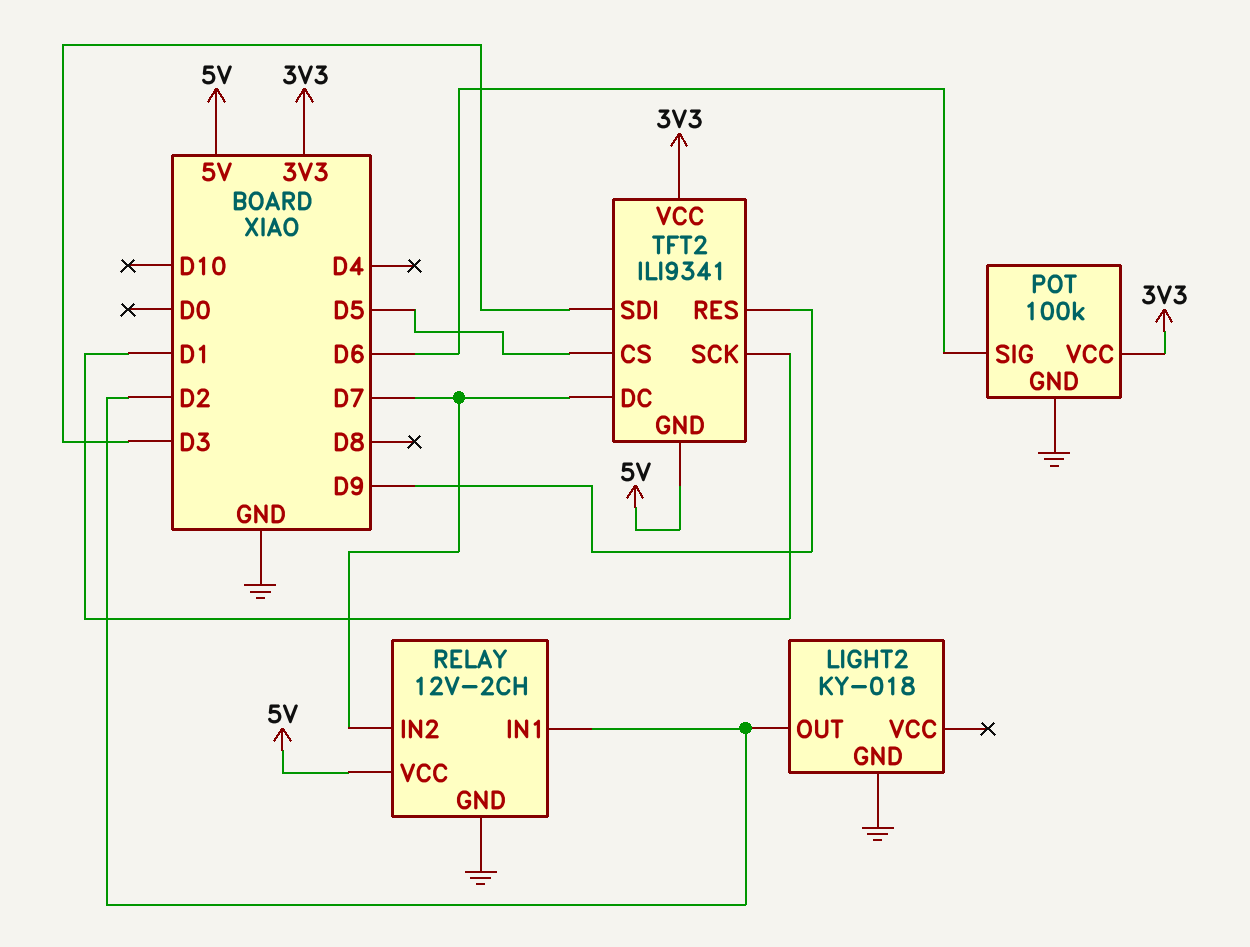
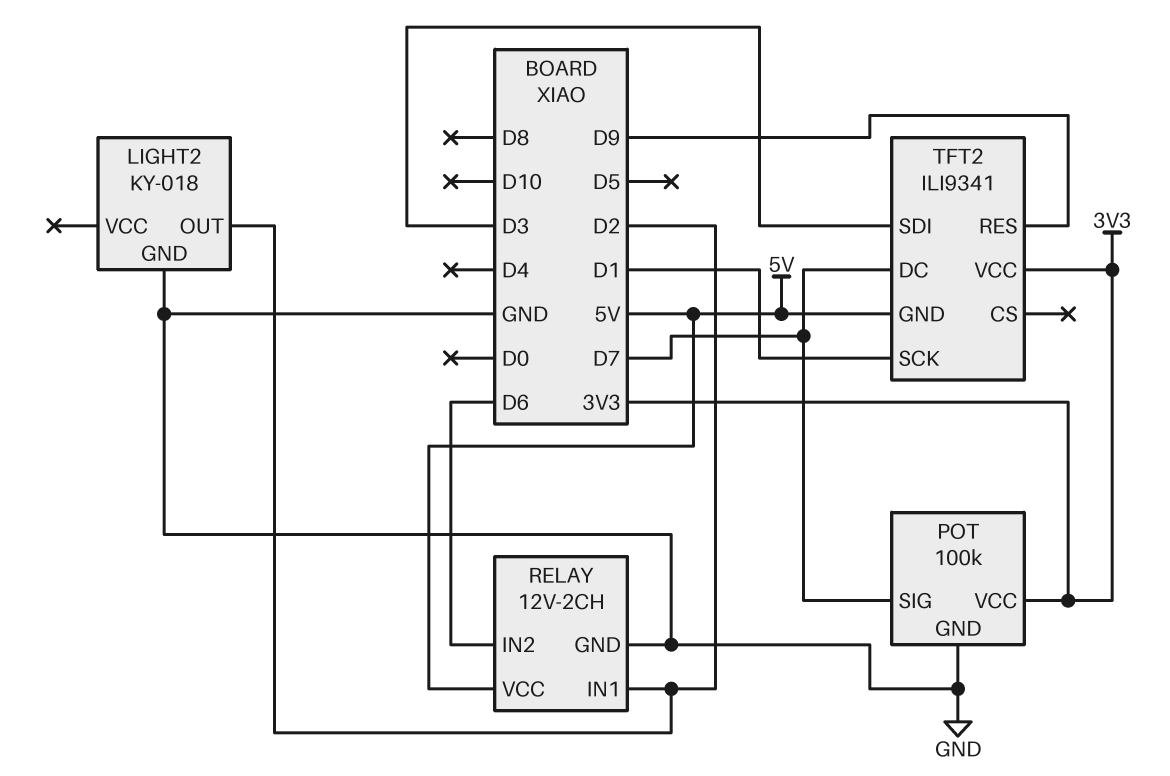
POT pin SIG: D6 -> D7
RELAY pin IN2: D7 -> D6
TFT2 pin CS: D5 -> none

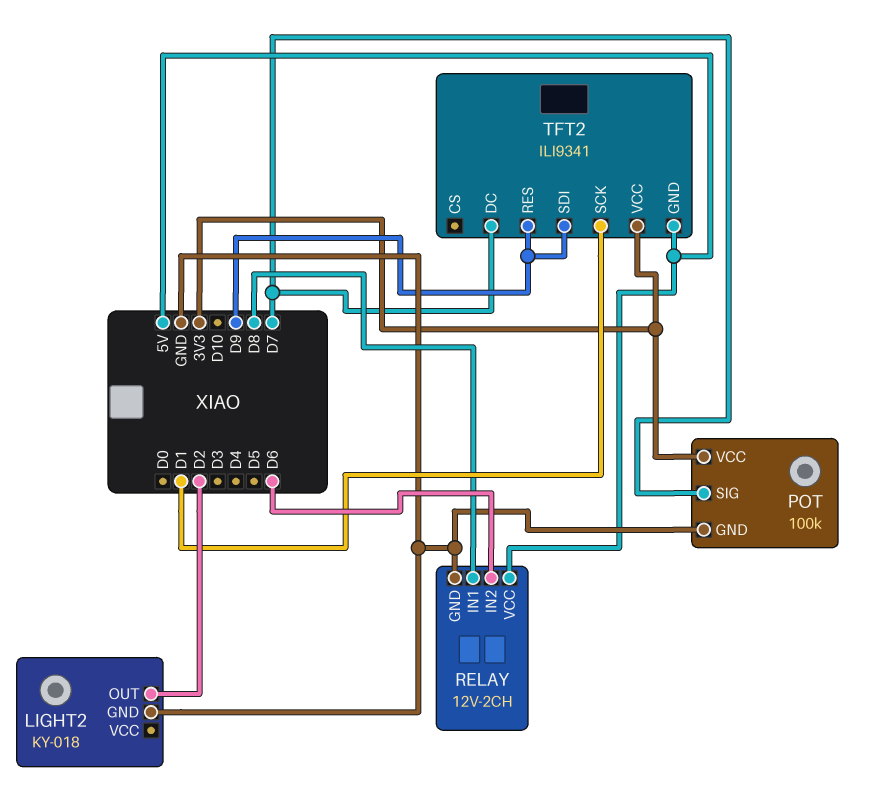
RELAY pin IN1: D2 -> D8
TFT2 pin SDI: D3 -> D9

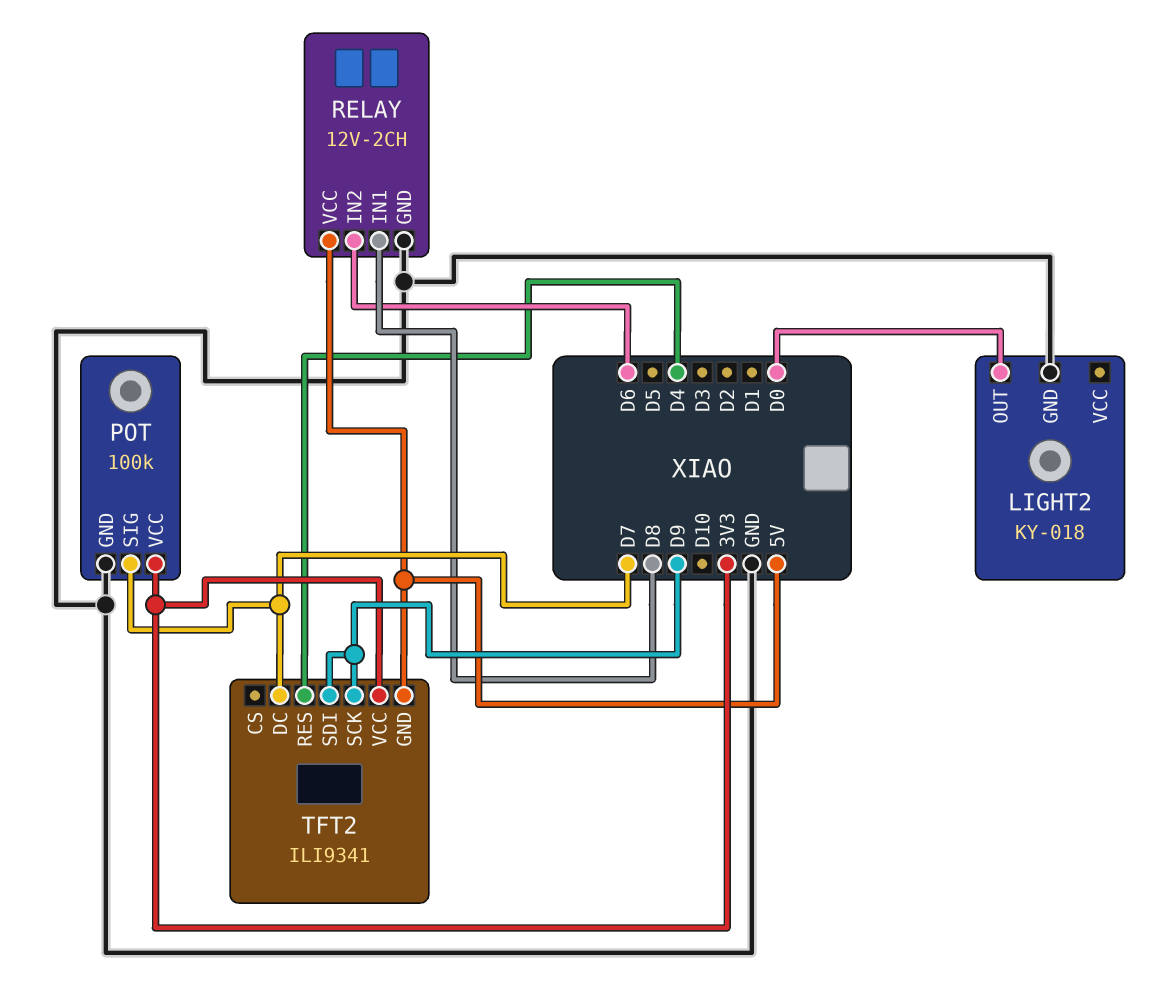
LIGHT2 pin OUT: D2 -> D0
TFT2 pin RES: D9 -> D4
TFT2 pin SCK: D1 -> D9

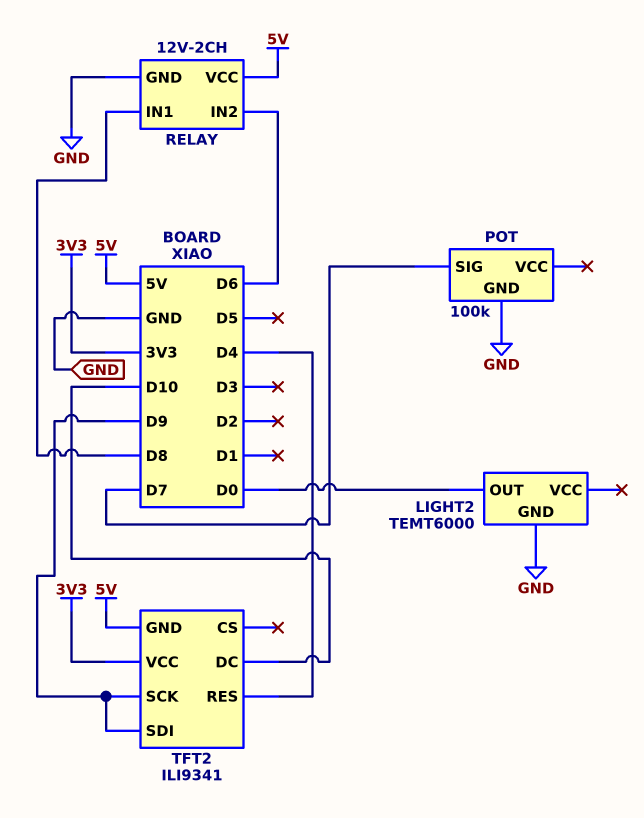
LIGHT2: KY-018 -> TEMT6000
POT pin VCC: 3V3 -> none
TFT2 pin DC: D7 -> D10

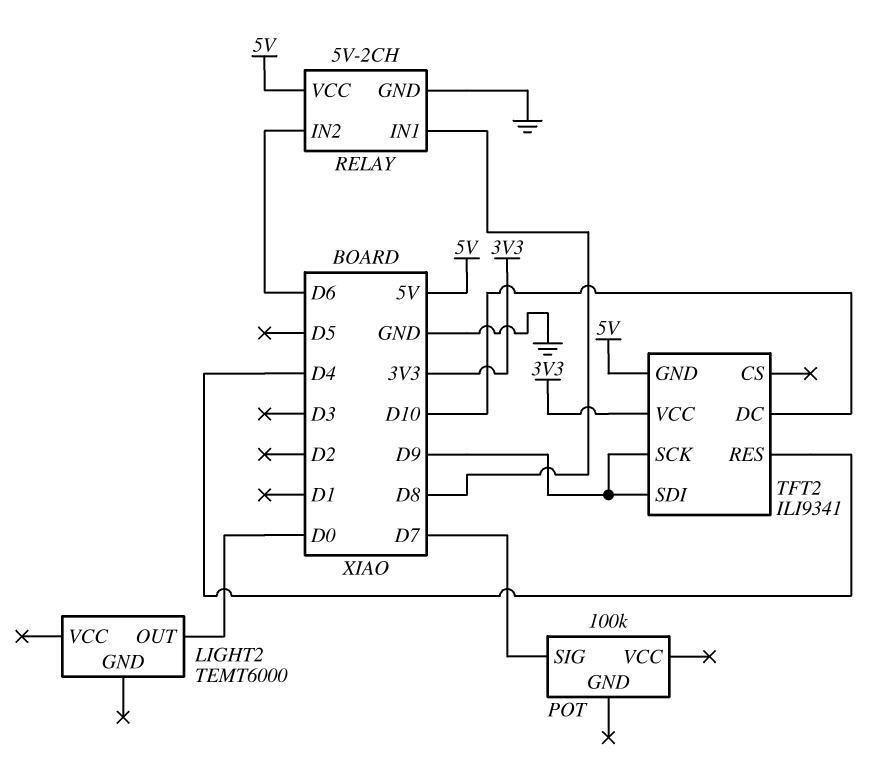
LIGHT2 pin GND: GND -> none
POT pin GND: GND -> none
RELAY: 12V-2CH -> 5V-2CH

